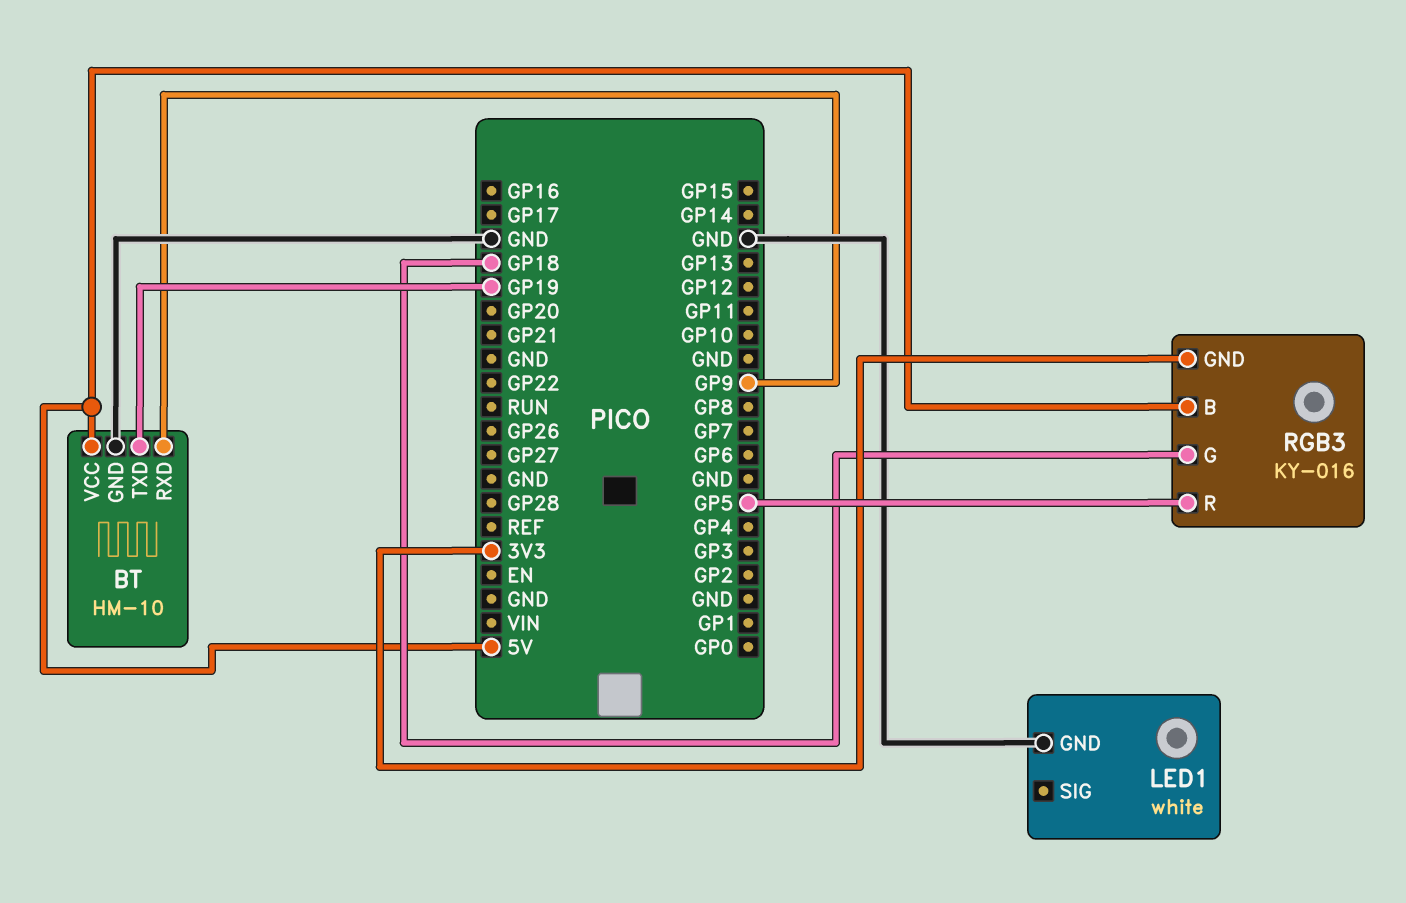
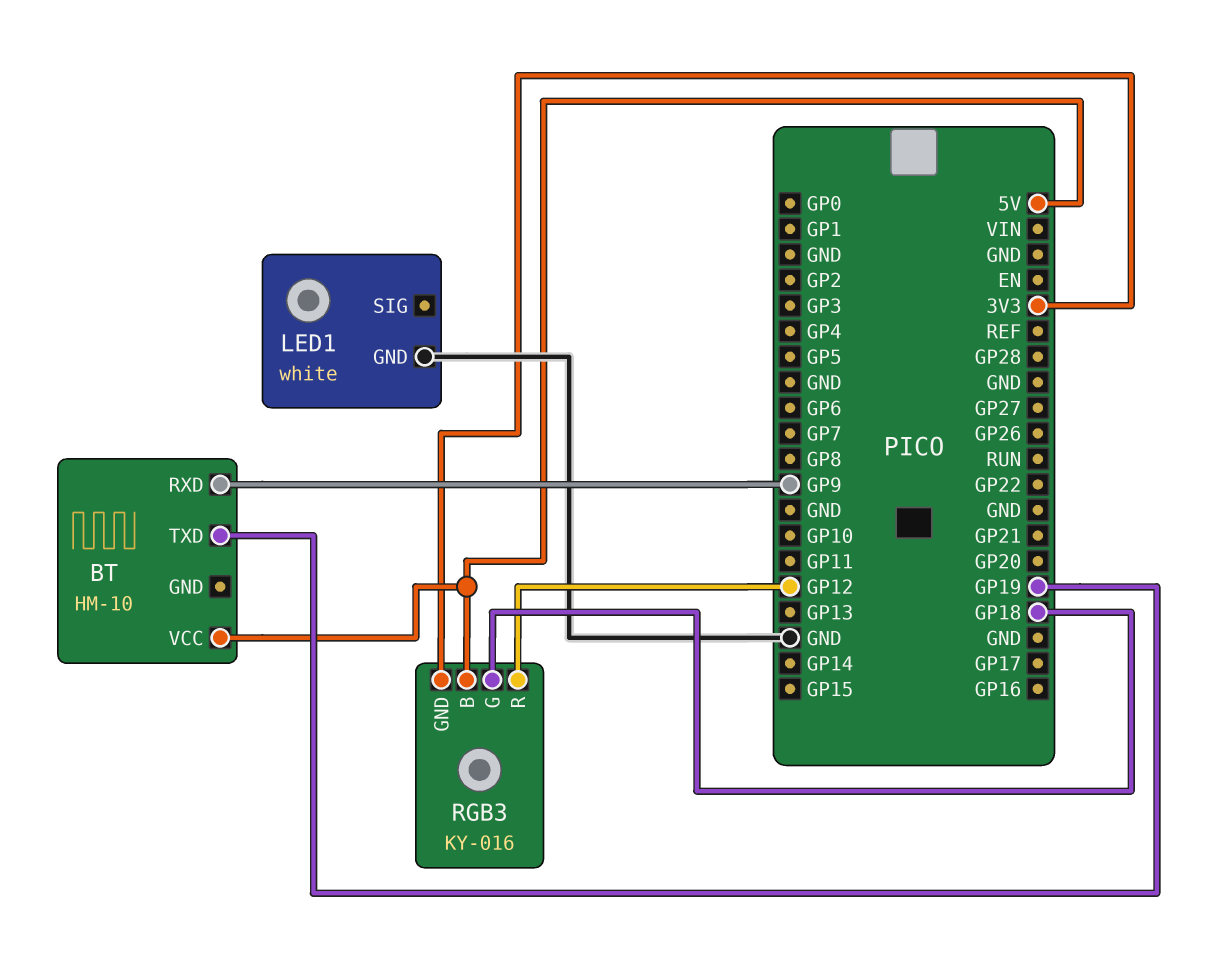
BT pin GND: GND -> none
RGB3 pin R: GP5 -> GP12

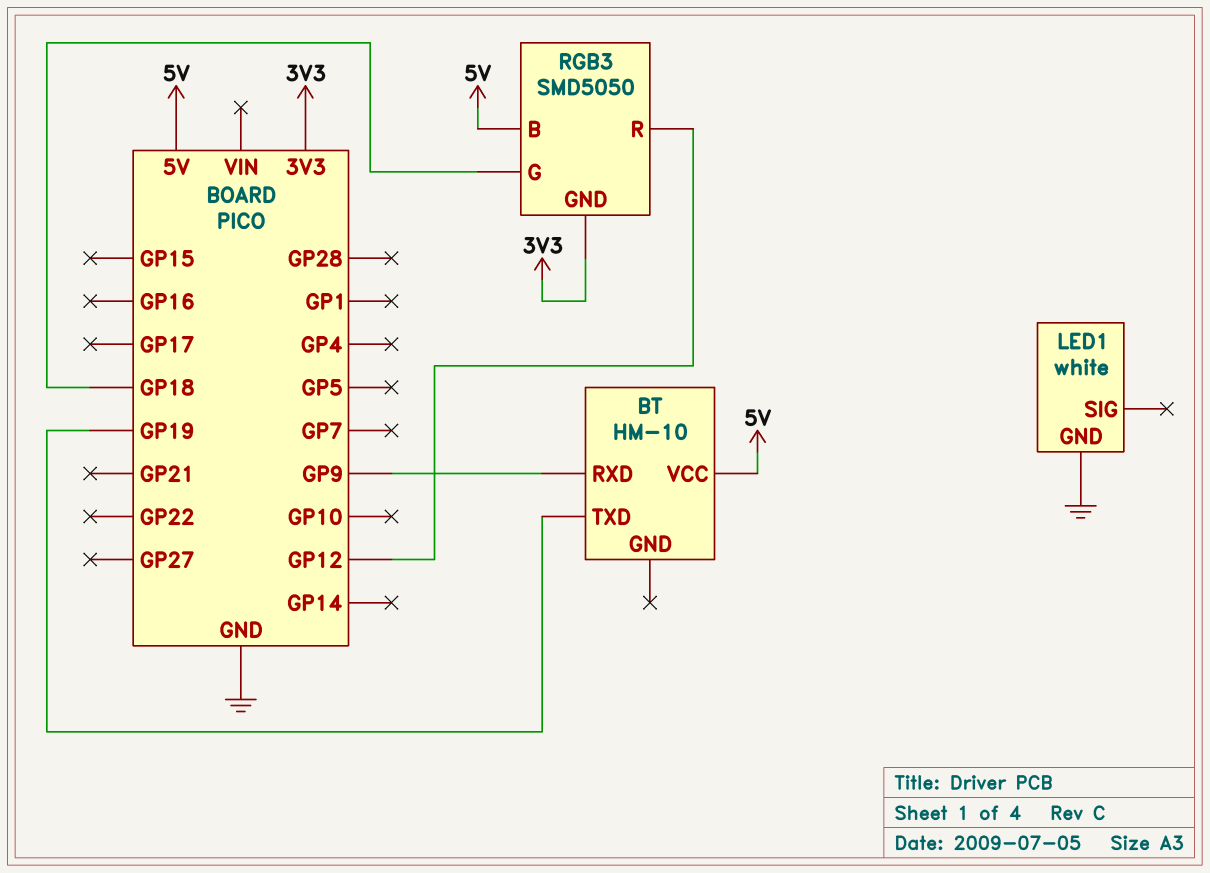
RGB3: KY-016 -> SMD5050

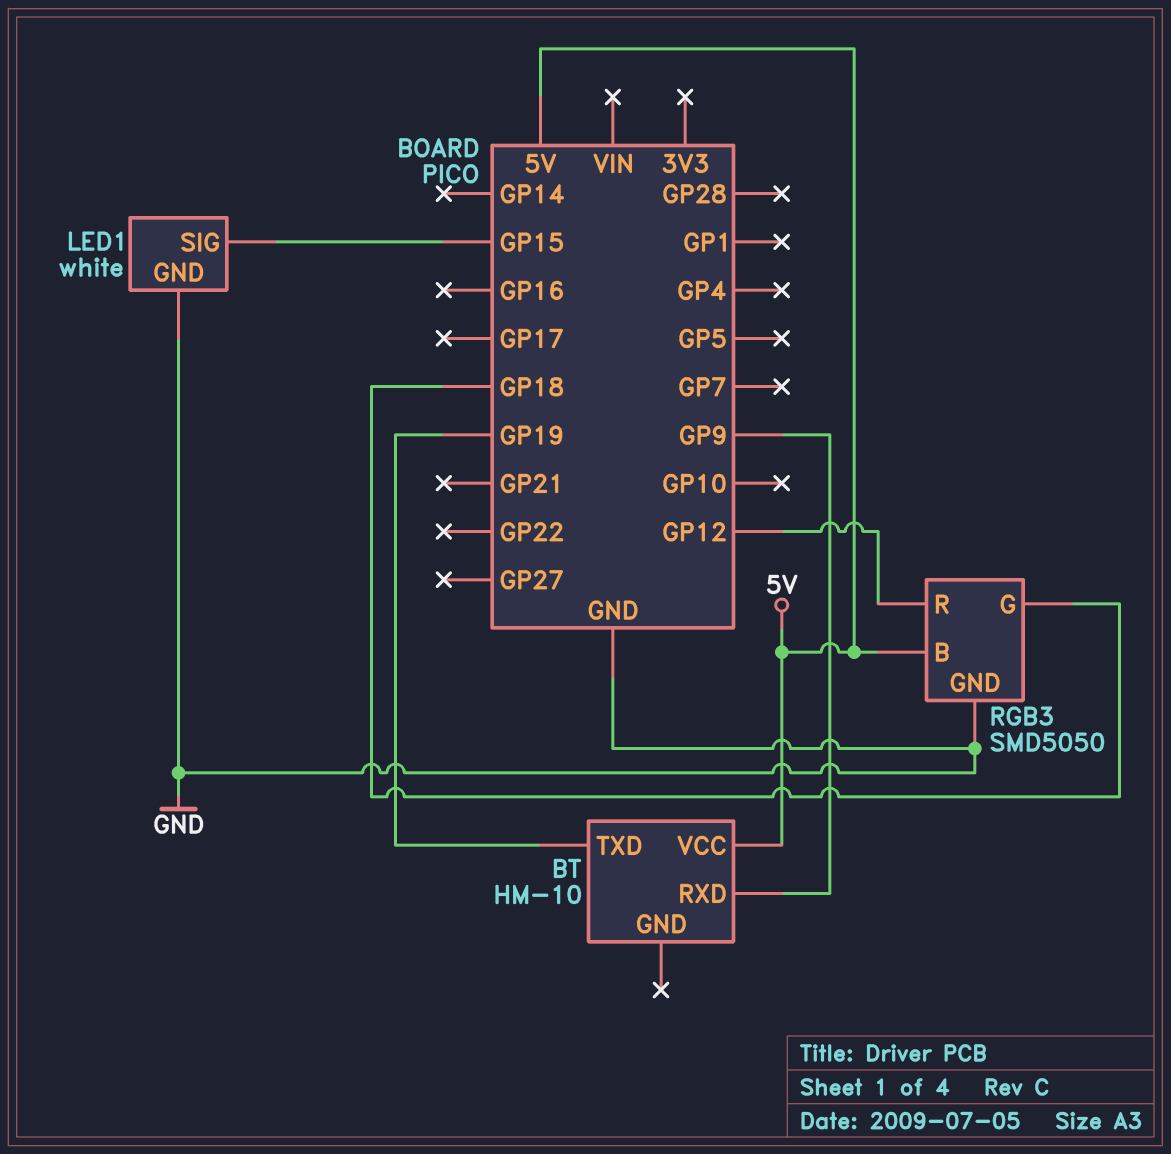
LED1 pin SIG: none -> GP15
RGB3 pin GND: 3V3 -> GND

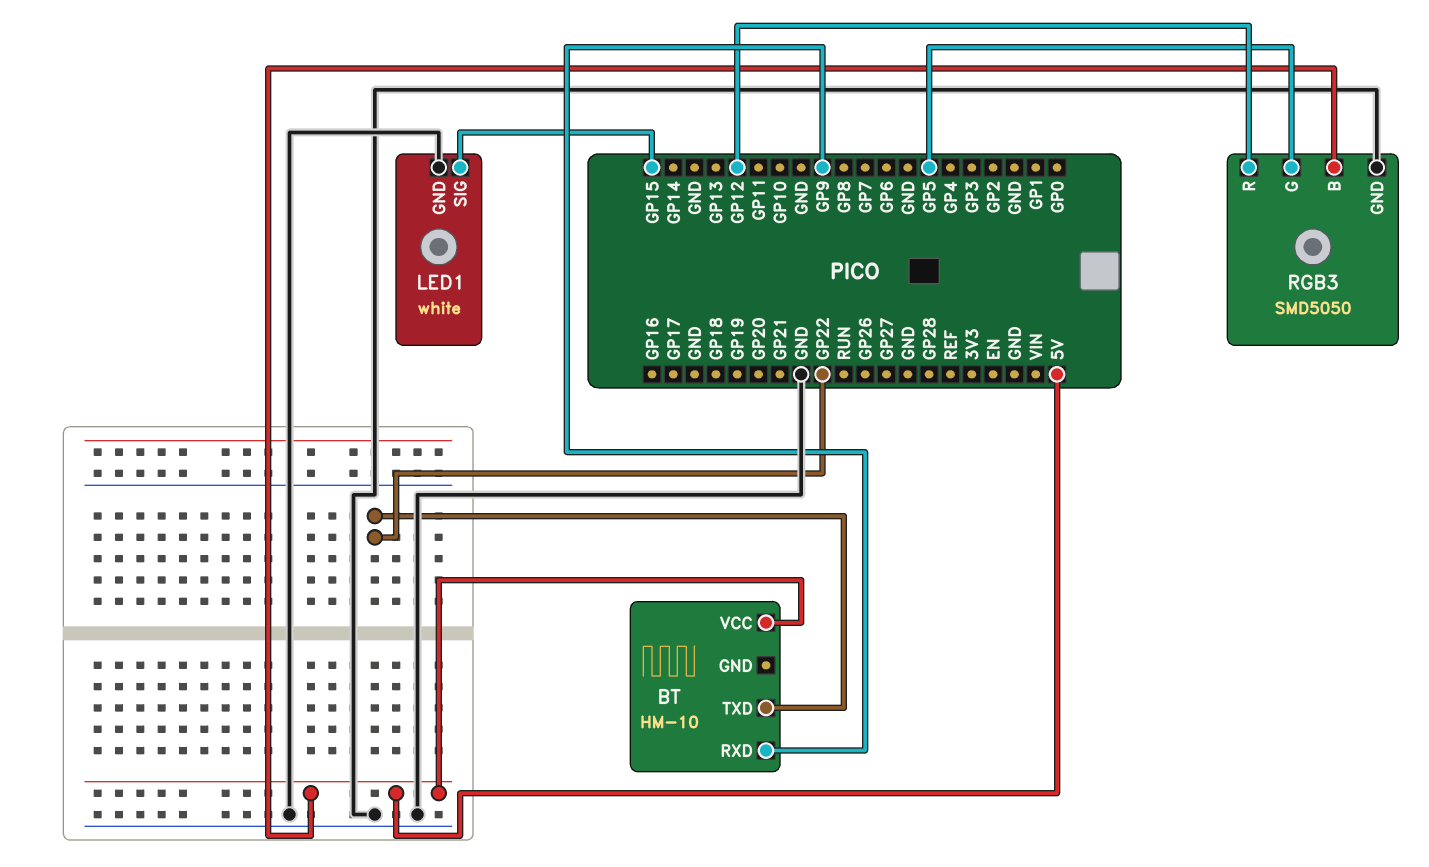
BT pin TXD: GP19 -> GP22
RGB3 pin G: GP18 -> GP5

